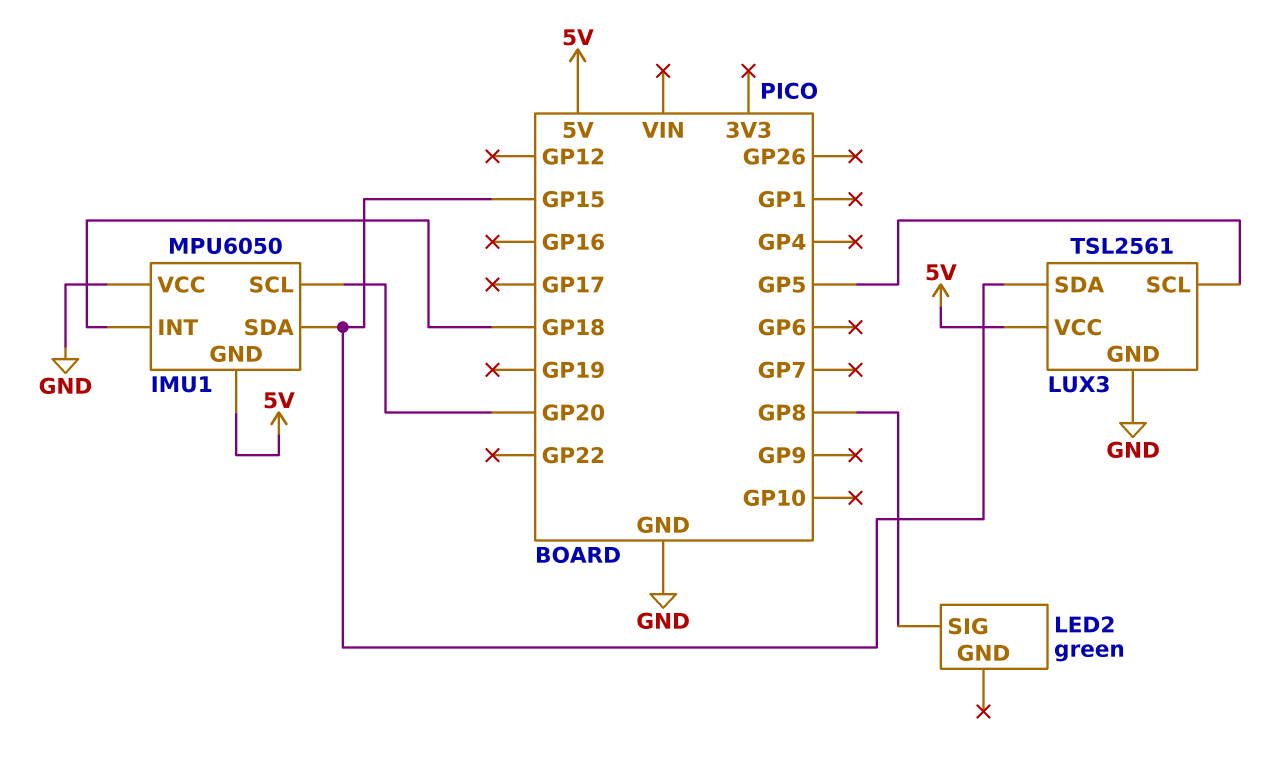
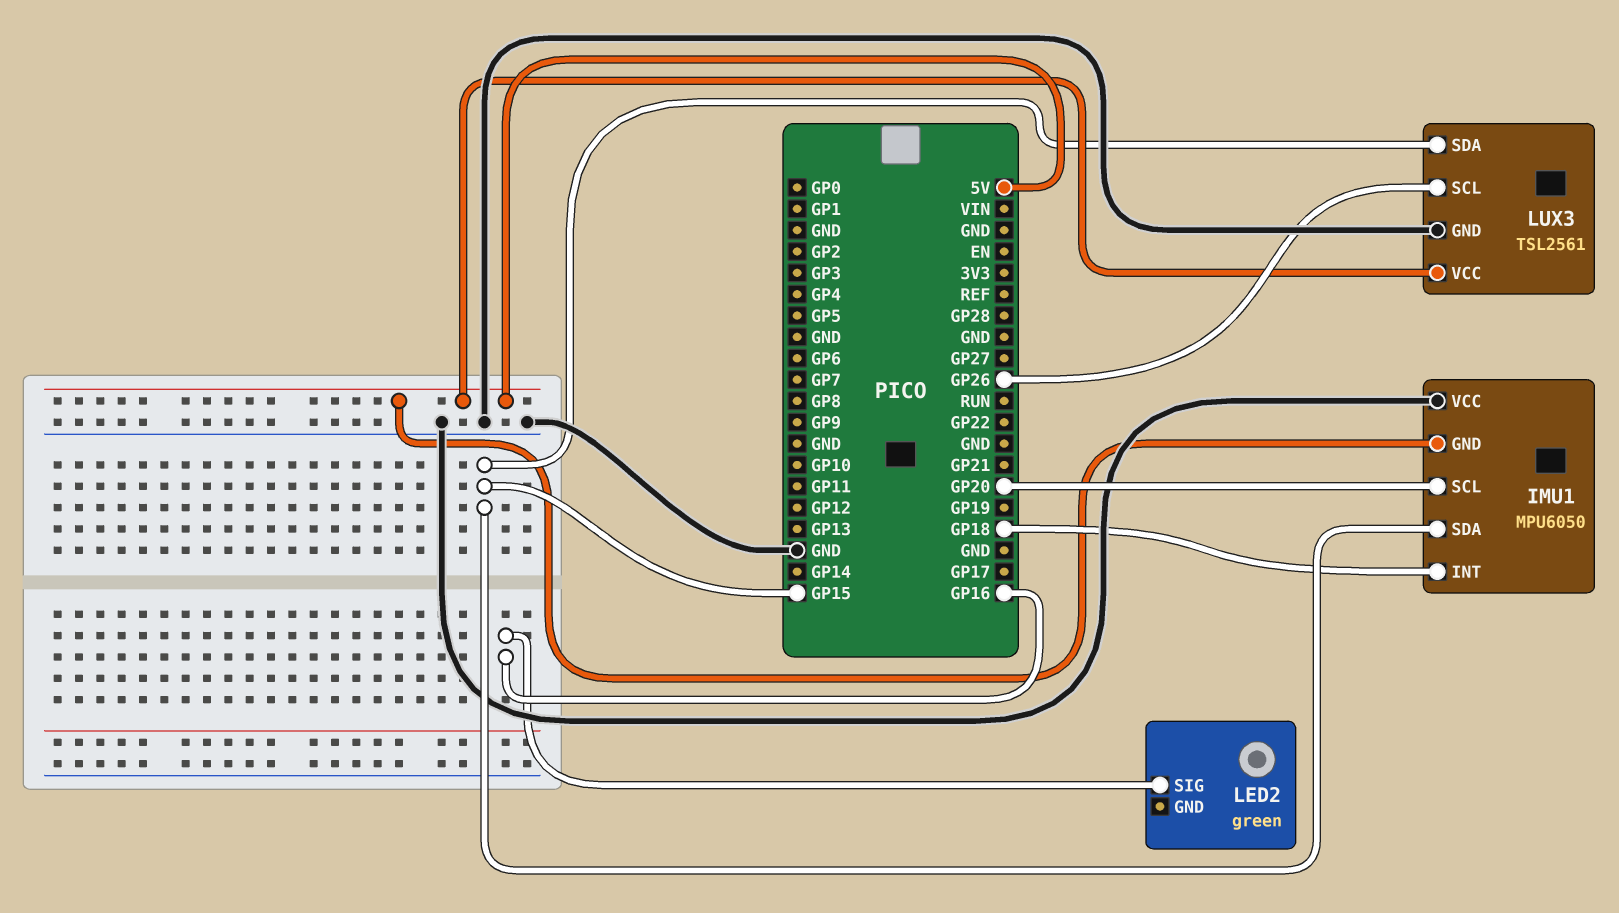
LED2 pin SIG: GP8 -> GP16
LUX3 pin SCL: GP5 -> GP26

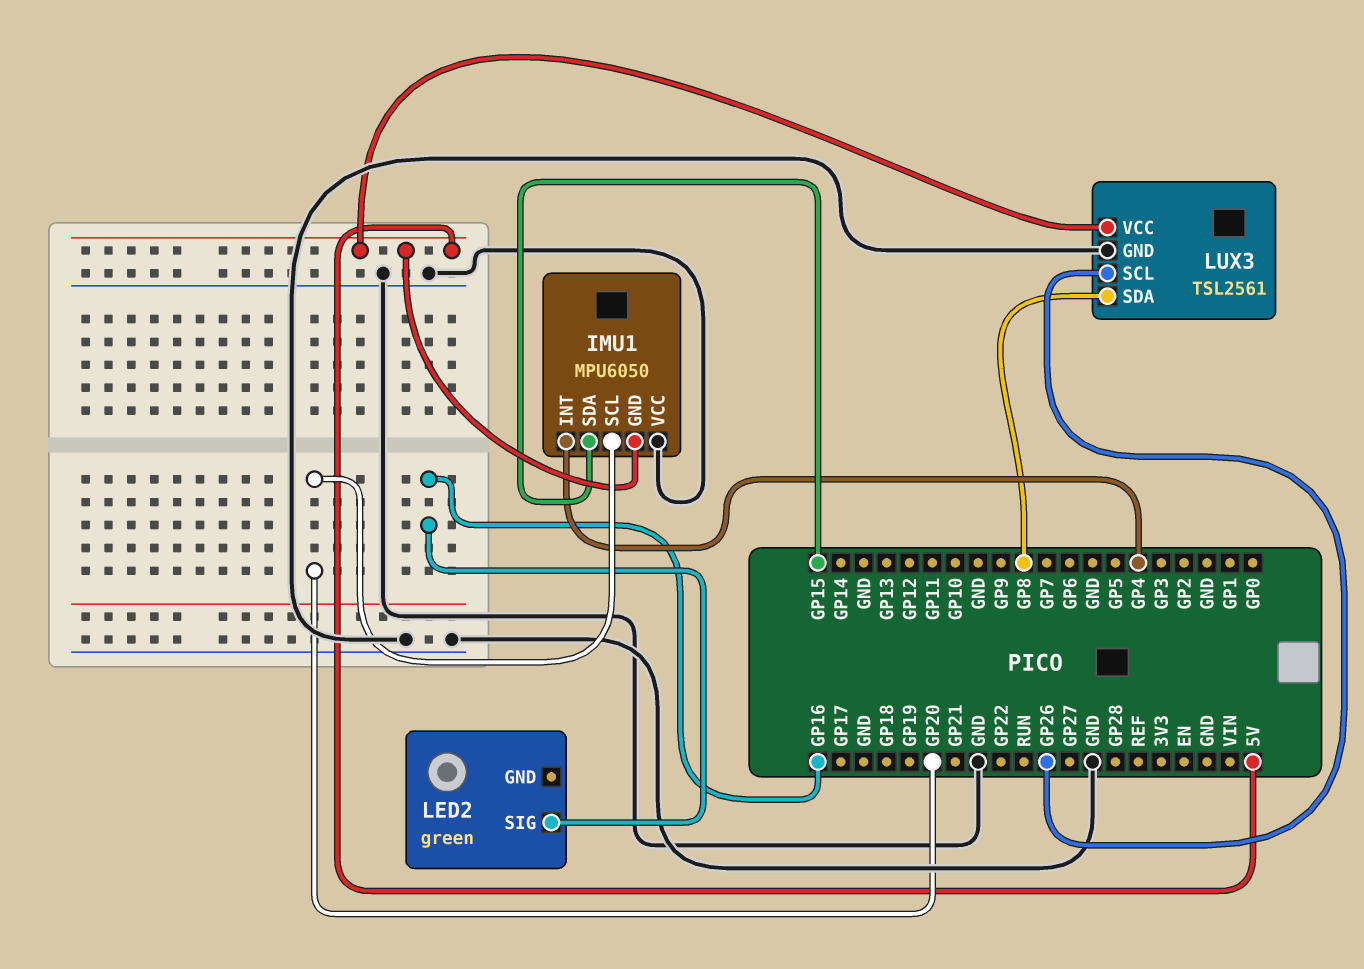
IMU1 pin INT: GP18 -> GP4
LUX3 pin SDA: GP15 -> GP8

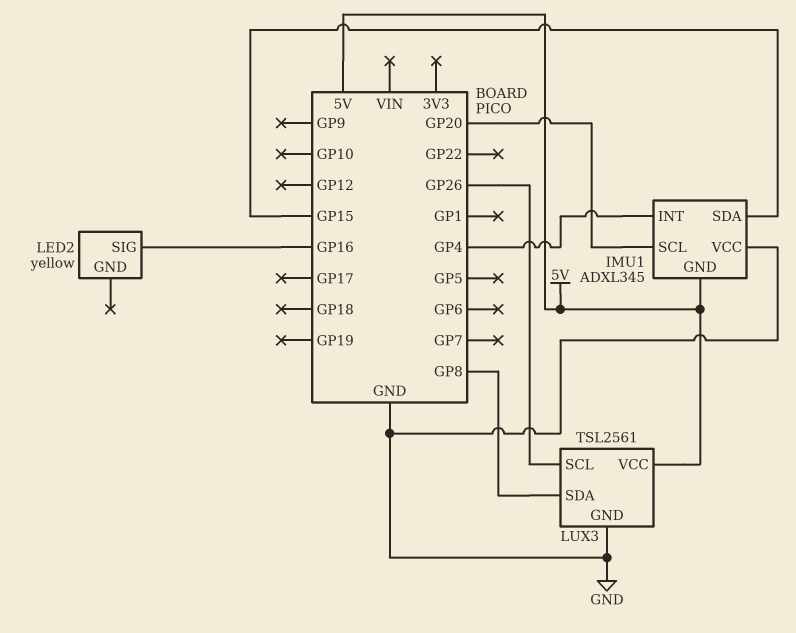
IMU1: MPU6050 -> ADXL345
LED2: green -> yellow

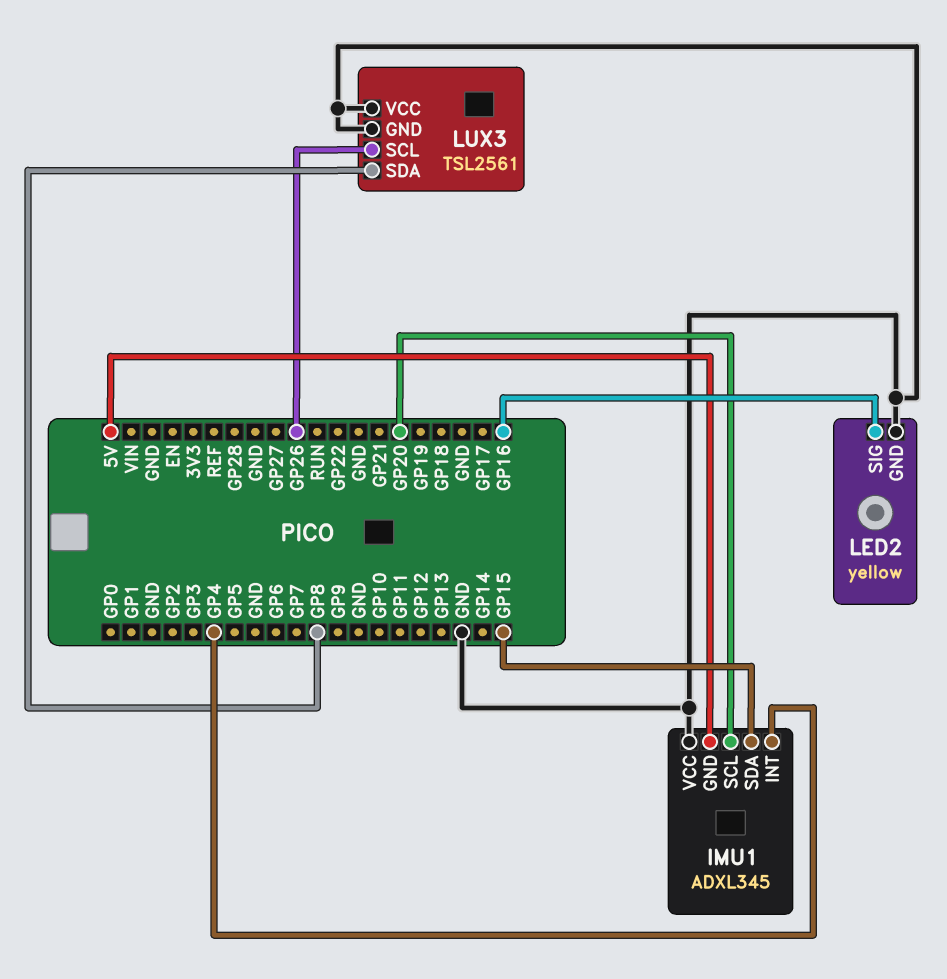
LED2 pin GND: none -> GND
LUX3 pin VCC: 5V -> GND

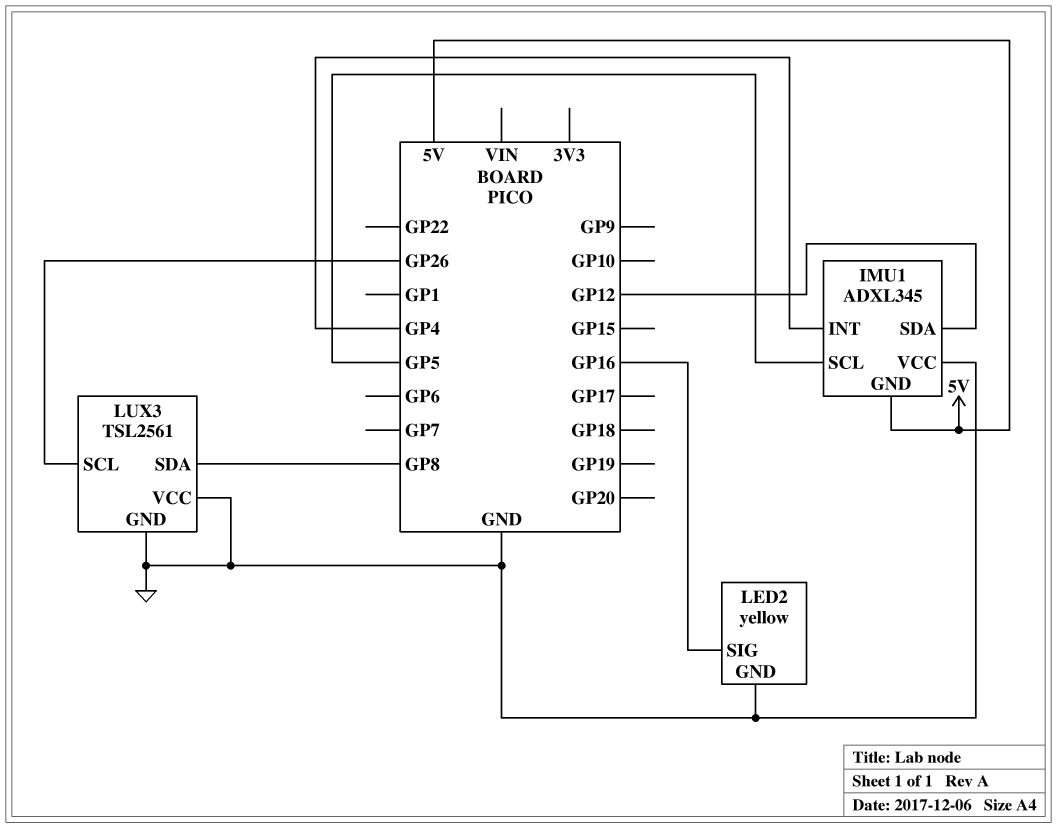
IMU1 pin SCL: GP20 -> GP5
IMU1 pin SDA: GP15 -> GP12

